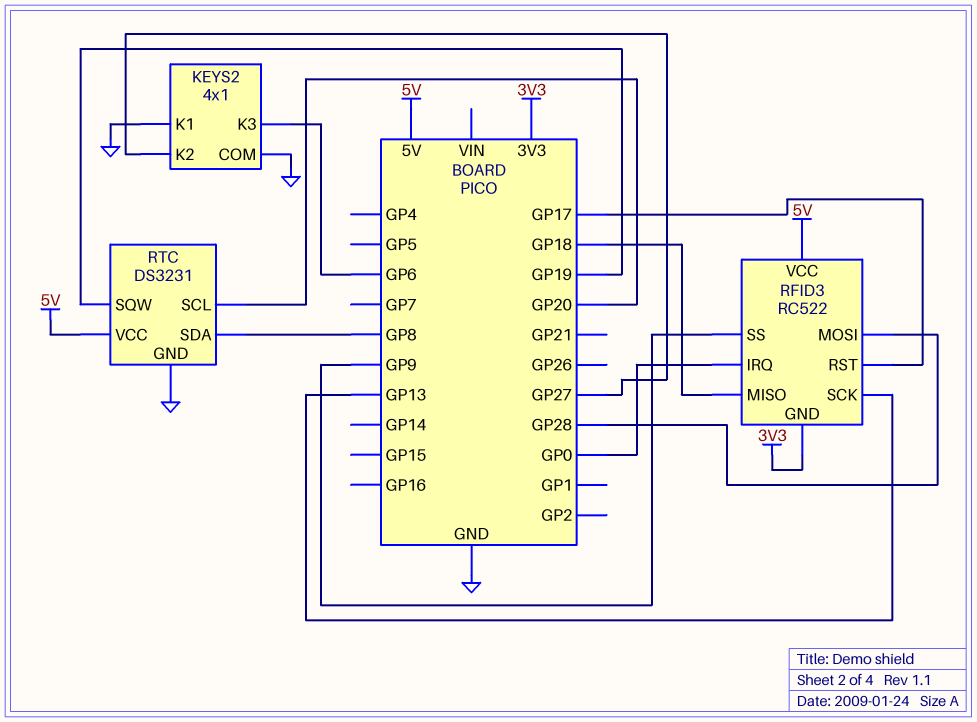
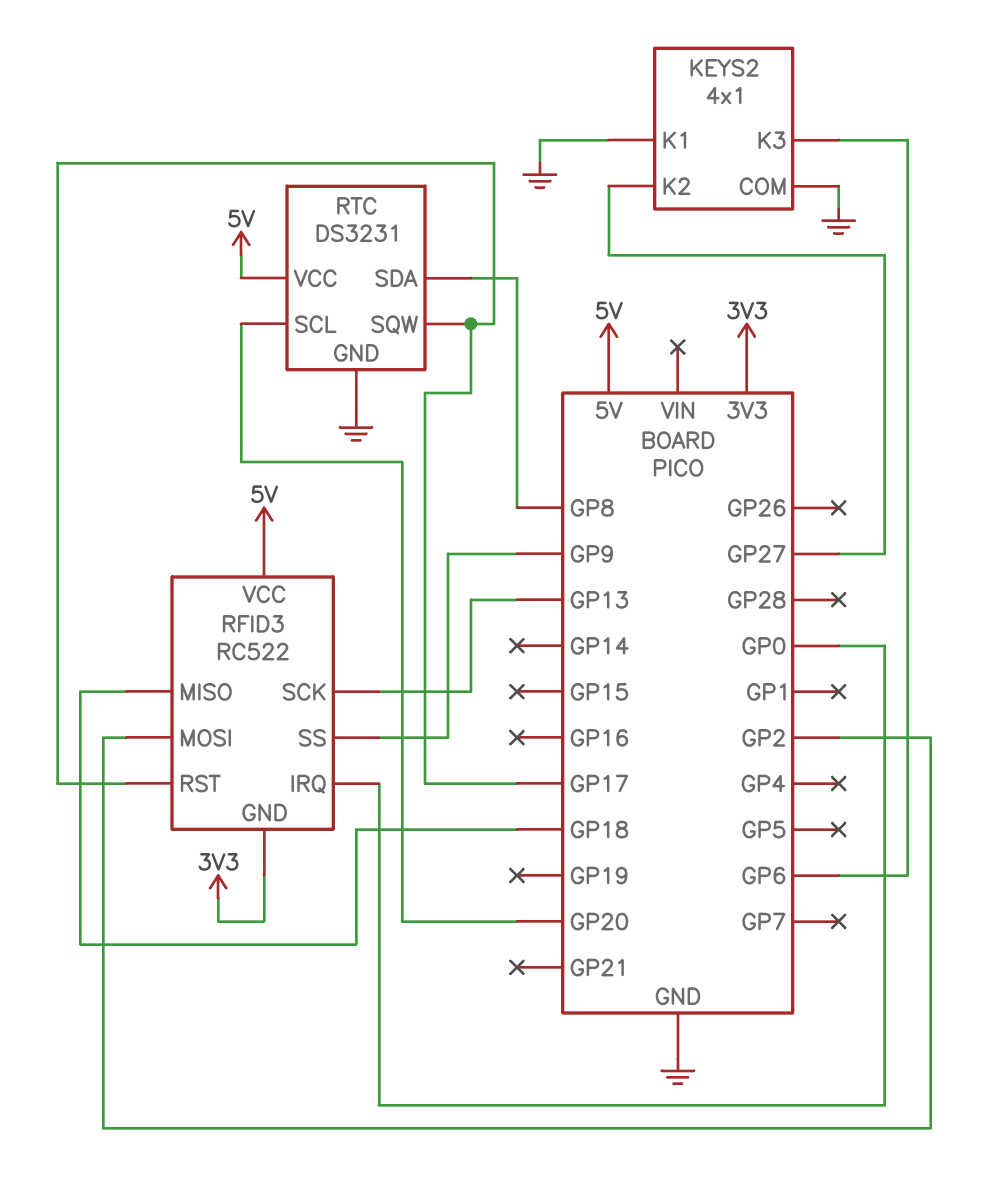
RFID3 pin MOSI: GP28 -> GP2
RTC pin SQW: GP19 -> GP17

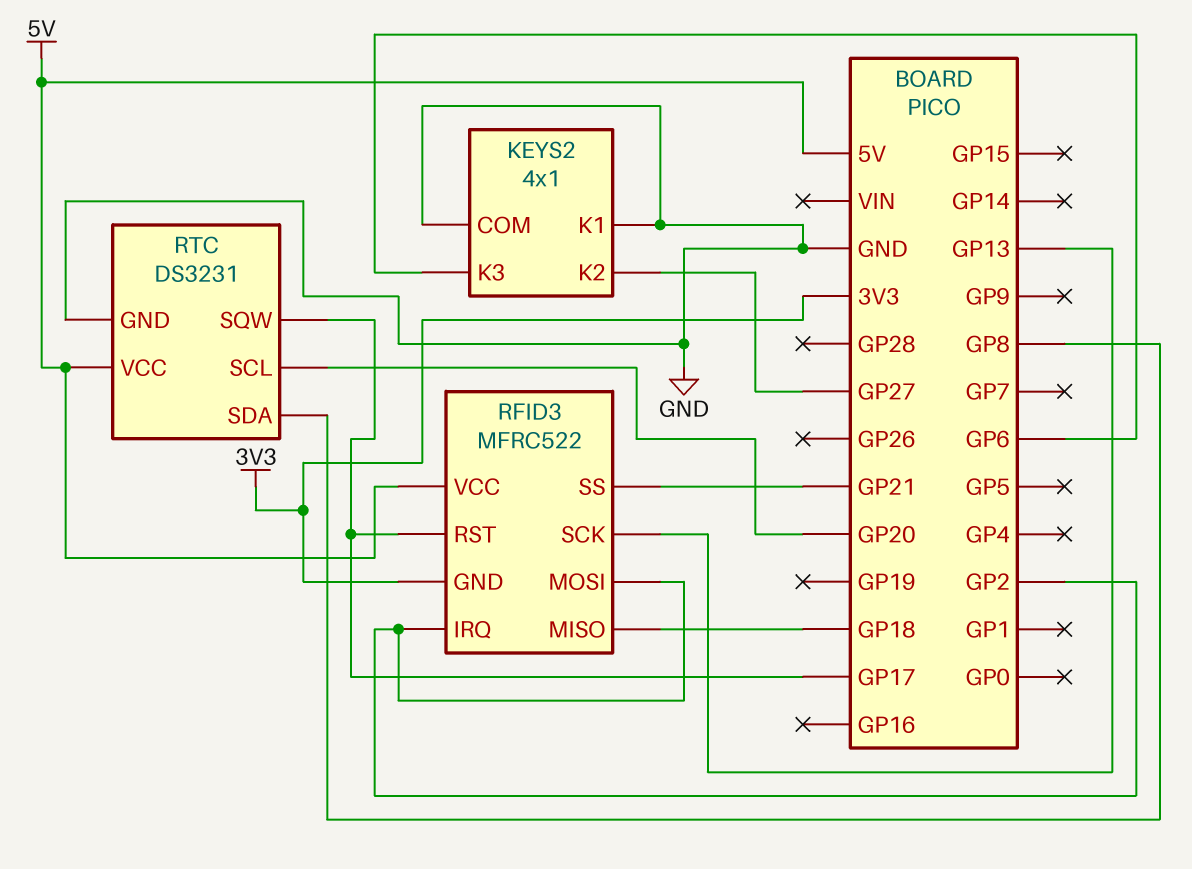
RFID3: RC522 -> MFRC522
RFID3 pin IRQ: GP0 -> GP2
RFID3 pin SS: GP9 -> GP21

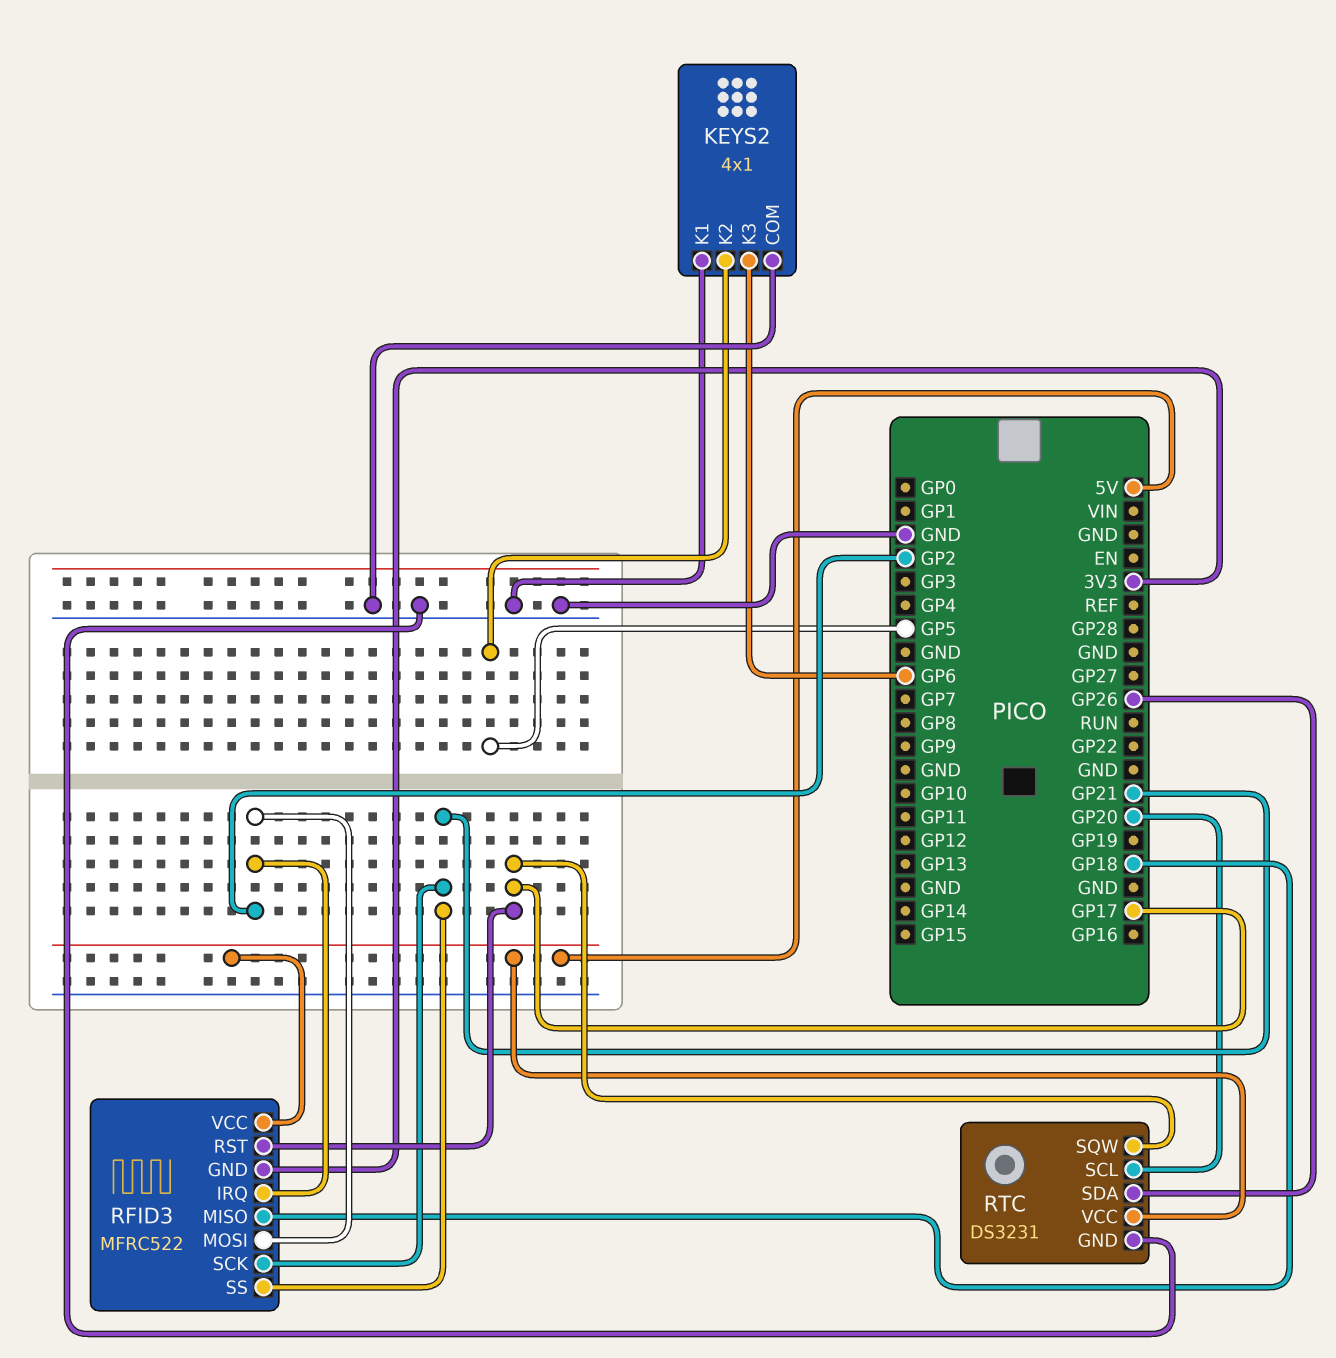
KEYS2 pin K2: GP27 -> GP5
RFID3 pin SCK: GP13 -> GP21
RTC pin SDA: GP8 -> GP26

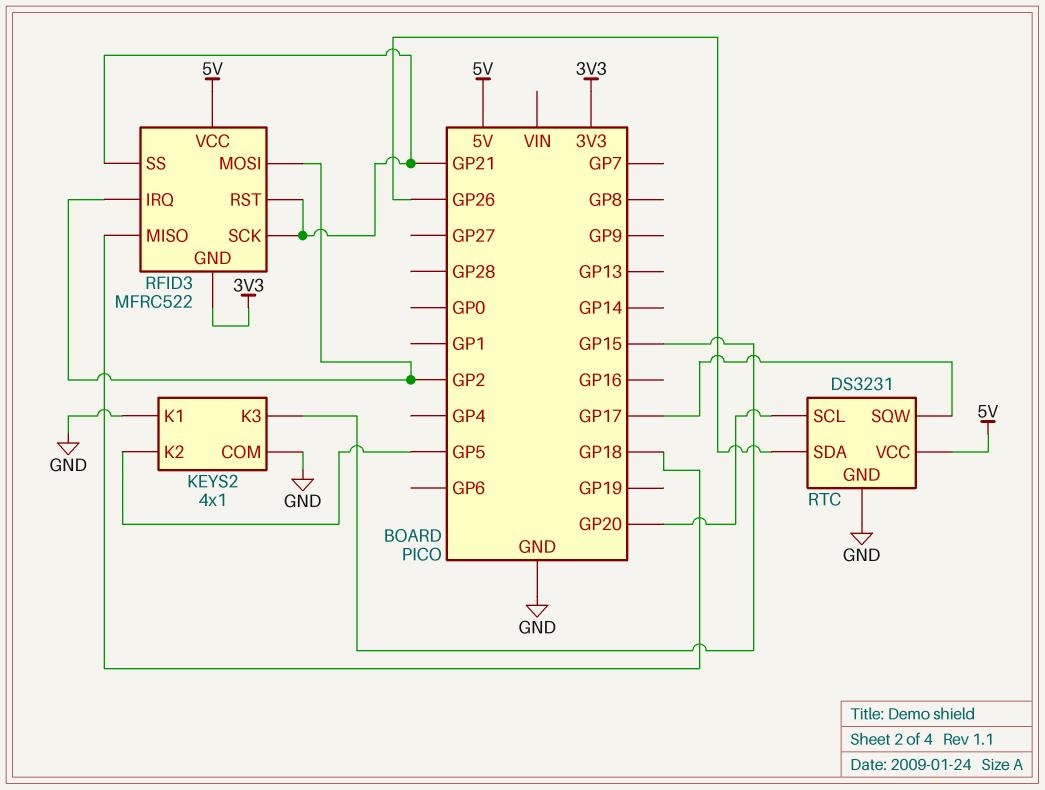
KEYS2 pin K3: GP6 -> GP15
RFID3 pin RST: GP17 -> GP21

